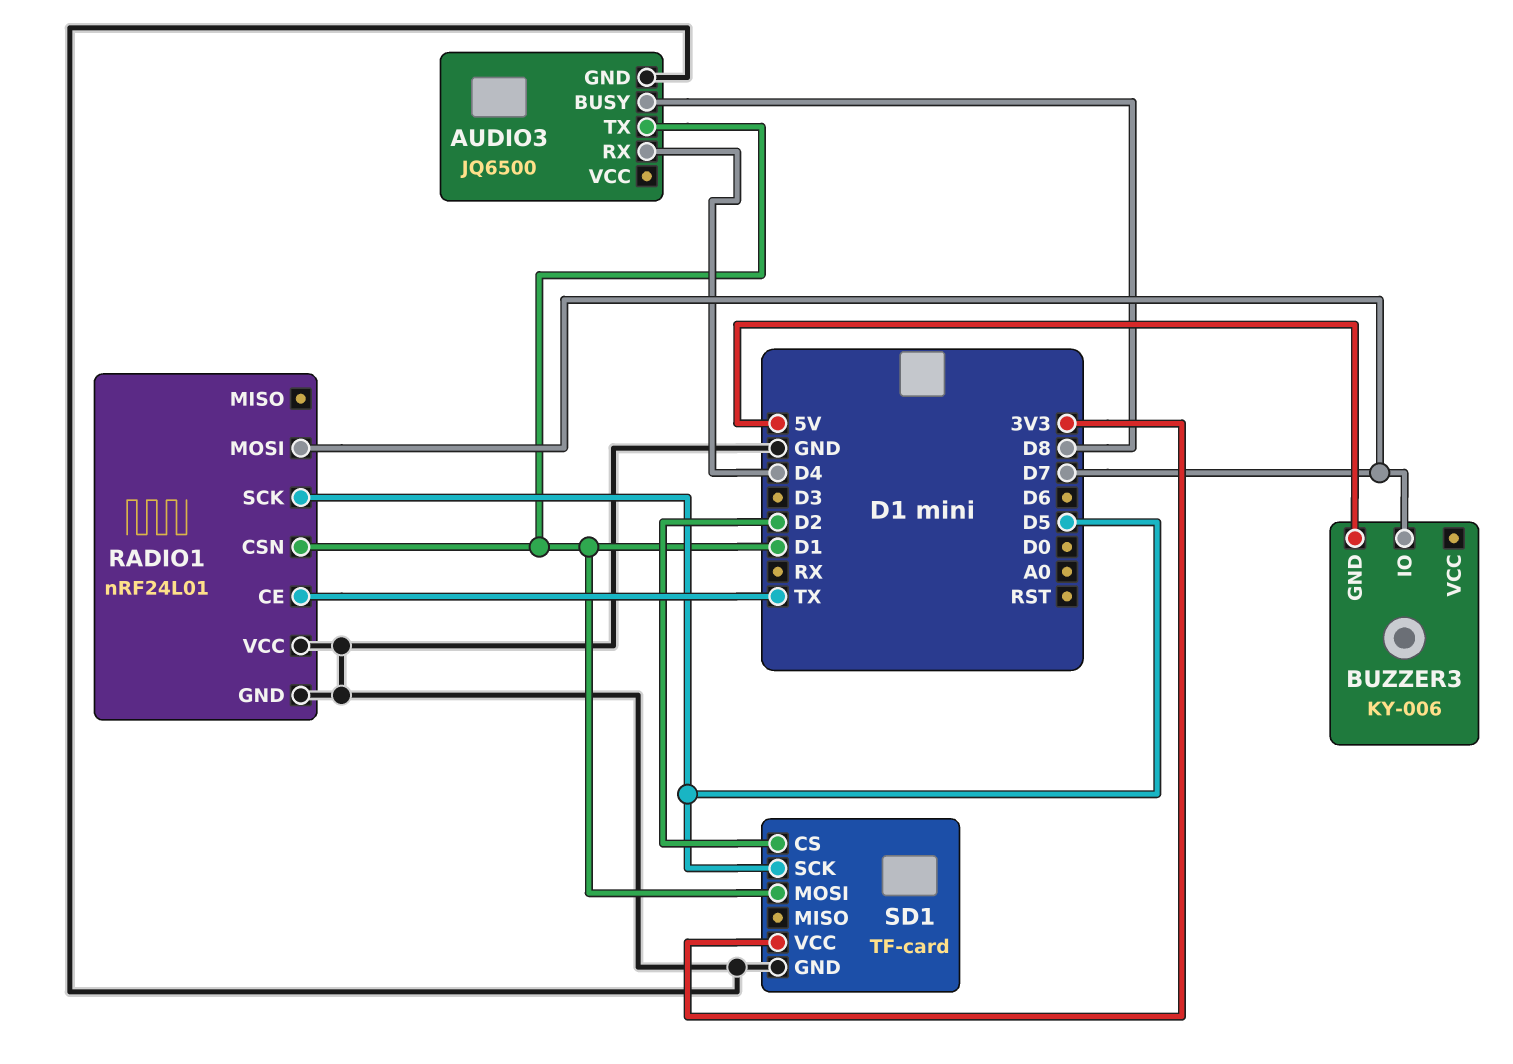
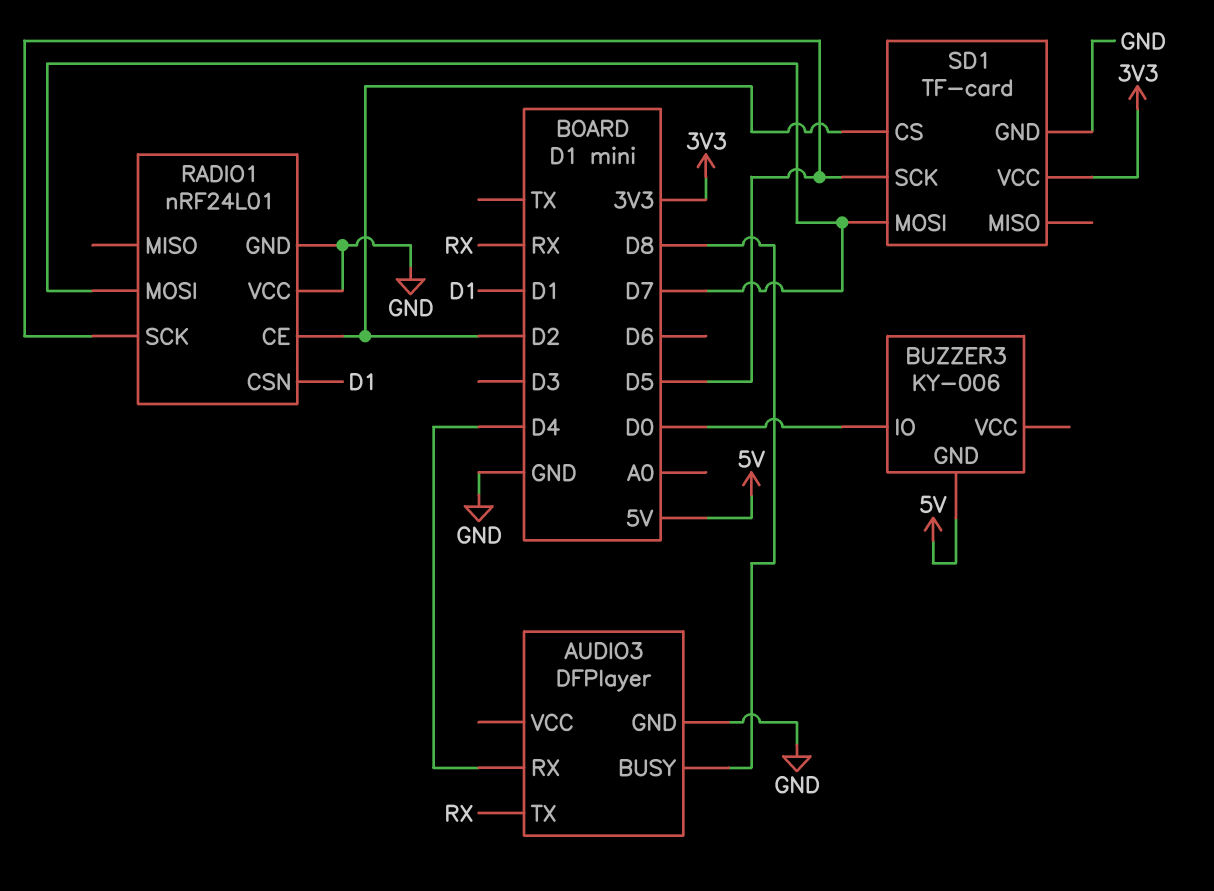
AUDIO3: JQ6500 -> DFPlayer
AUDIO3 pin TX: D1 -> RX
BUZZER3 pin IO: D7 -> D0
RADIO1 pin CE: TX -> D2
SD1 pin MOSI: D1 -> D7

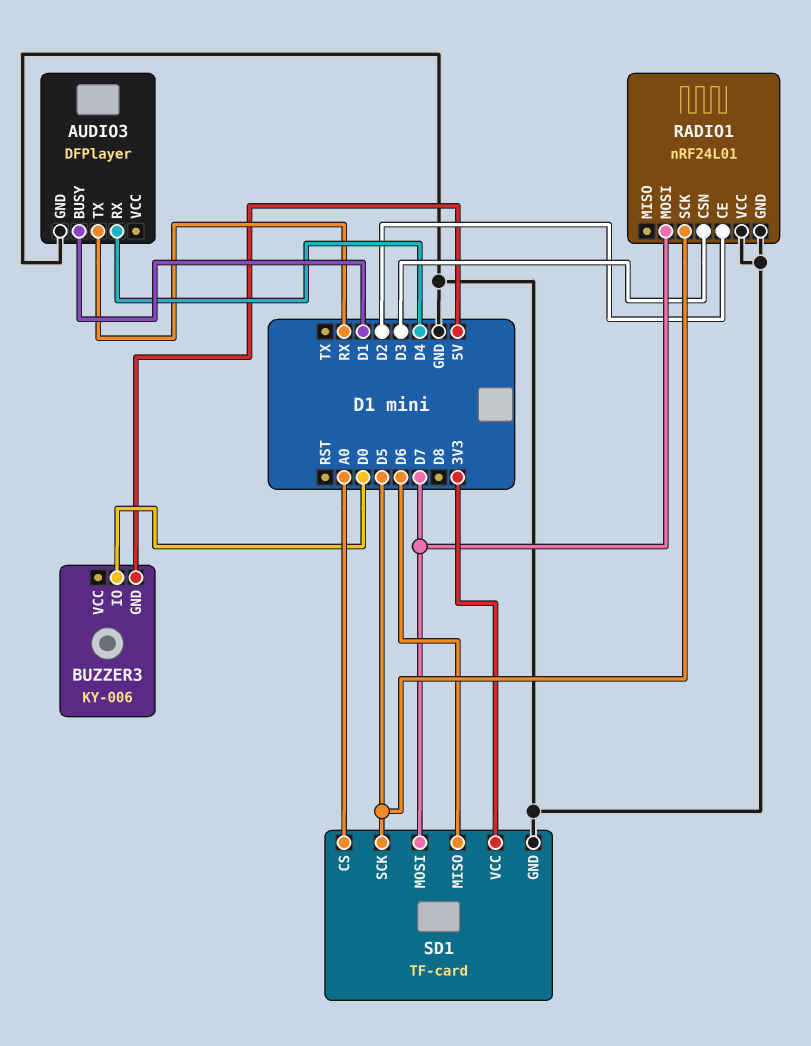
AUDIO3 pin BUSY: D8 -> D1
RADIO1 pin CSN: D1 -> D3
SD1 pin CS: D2 -> A0
SD1 pin MISO: none -> D6

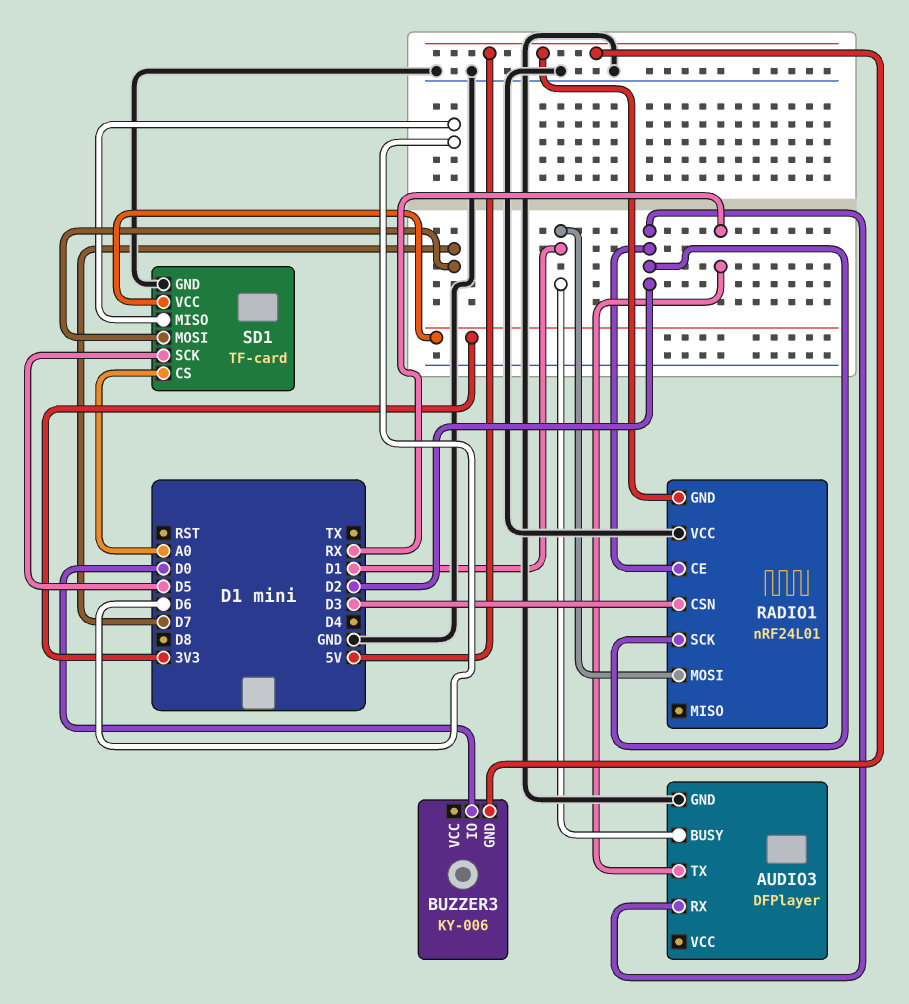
AUDIO3 pin RX: D4 -> D2
RADIO1 pin GND: GND -> 5V
RADIO1 pin MOSI: D7 -> D1
RADIO1 pin SCK: D5 -> D2

